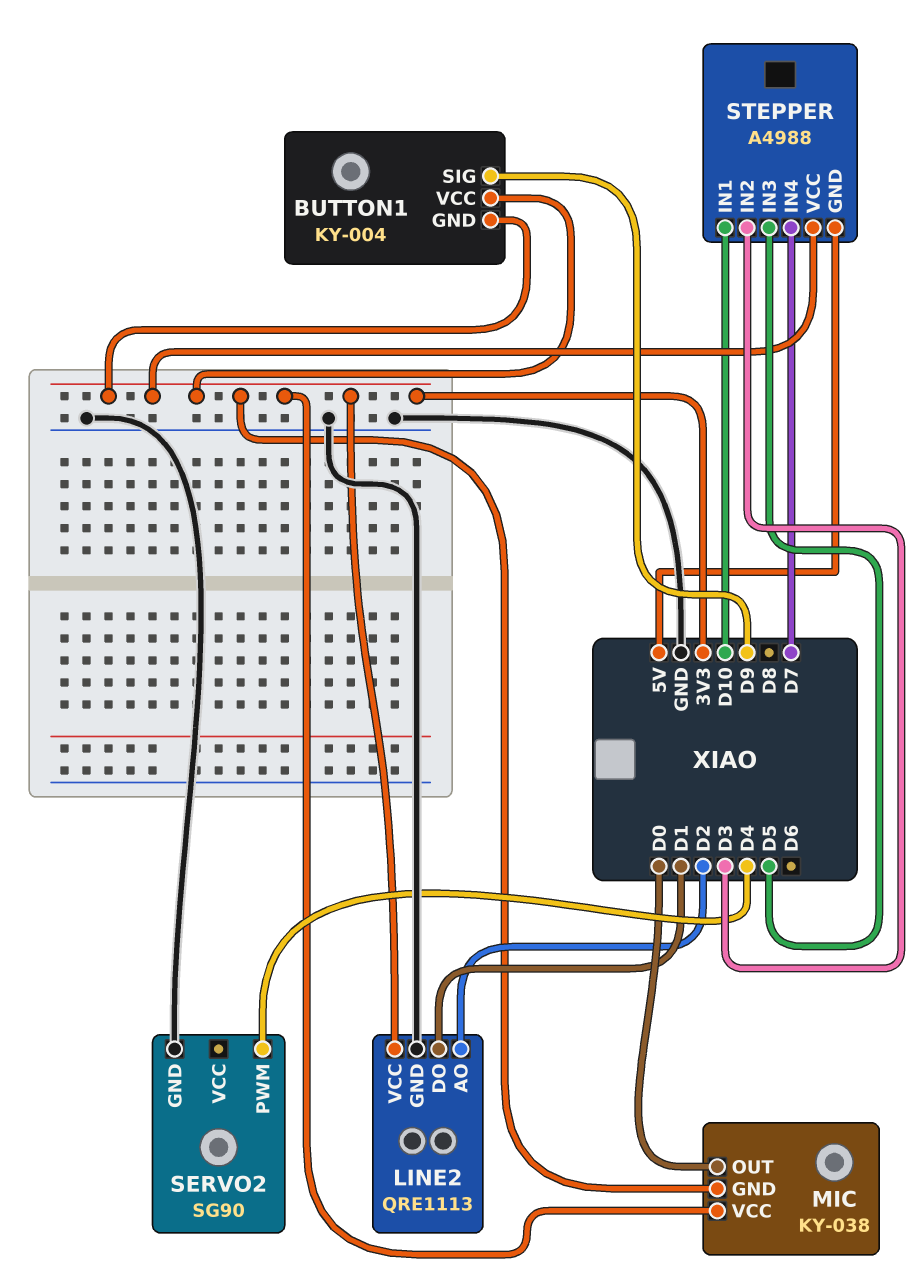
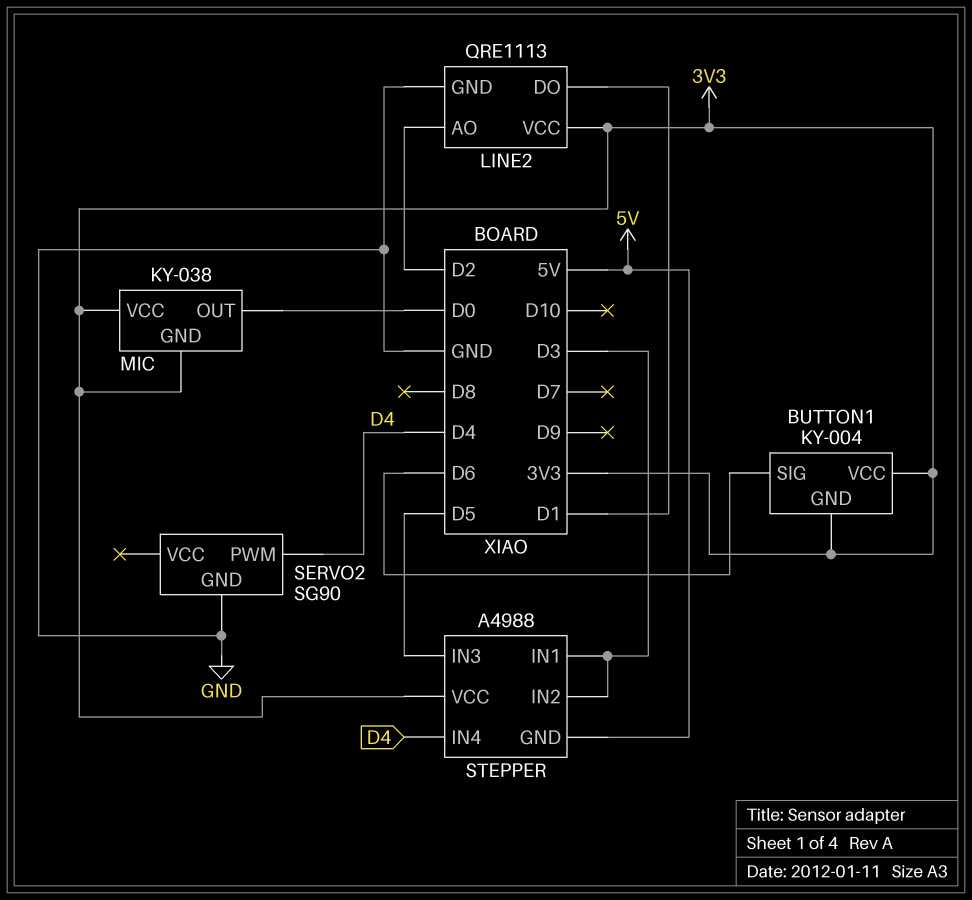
BUTTON1 pin SIG: D9 -> D6
STEPPER pin IN1: D10 -> D3
STEPPER pin IN4: D7 -> D4

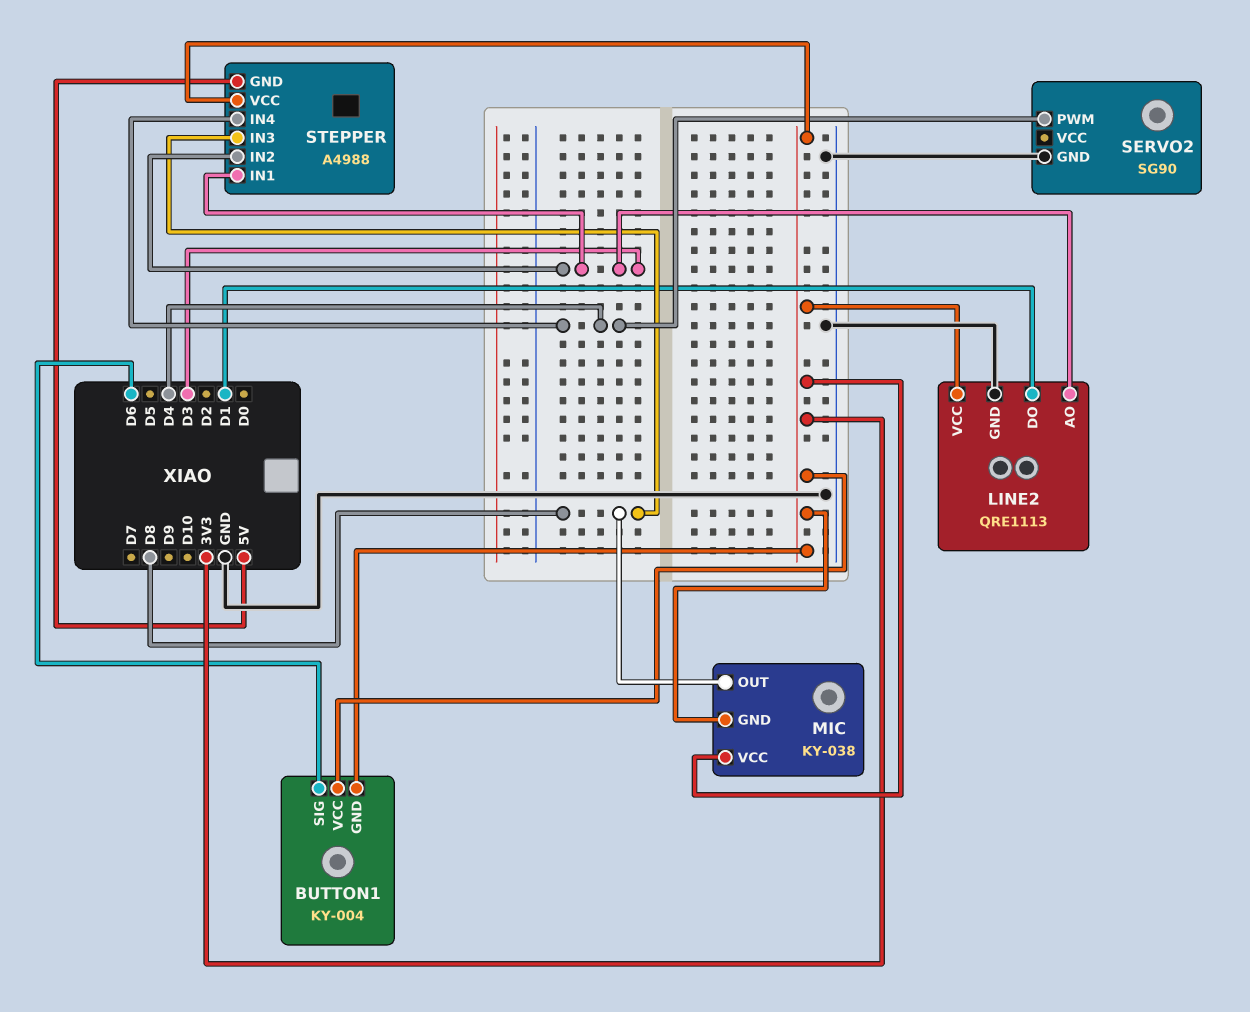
LINE2 pin AO: D2 -> D3
MIC pin OUT: D0 -> D8
STEPPER pin IN3: D5 -> D8

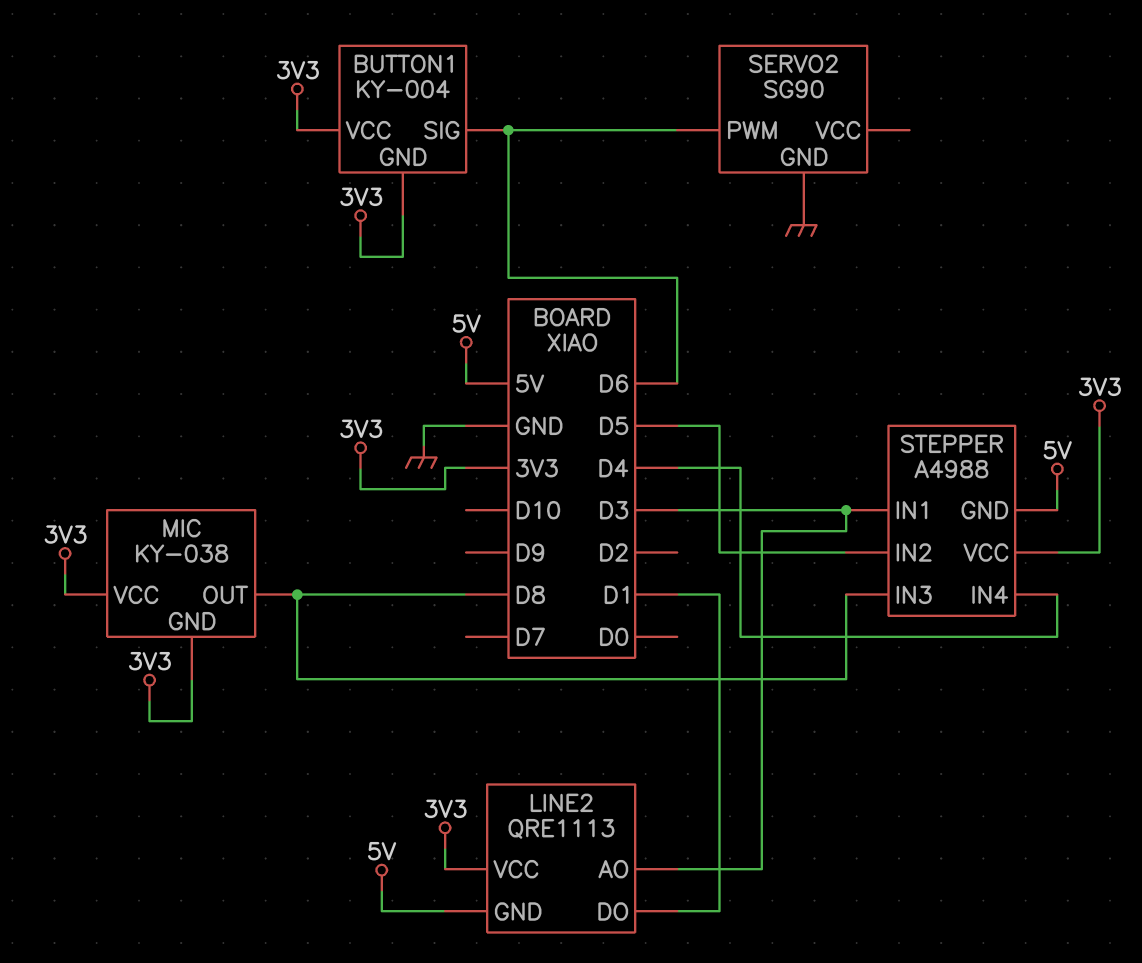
LINE2 pin GND: GND -> 5V
SERVO2 pin PWM: D4 -> D6
STEPPER pin IN2: D3 -> D5

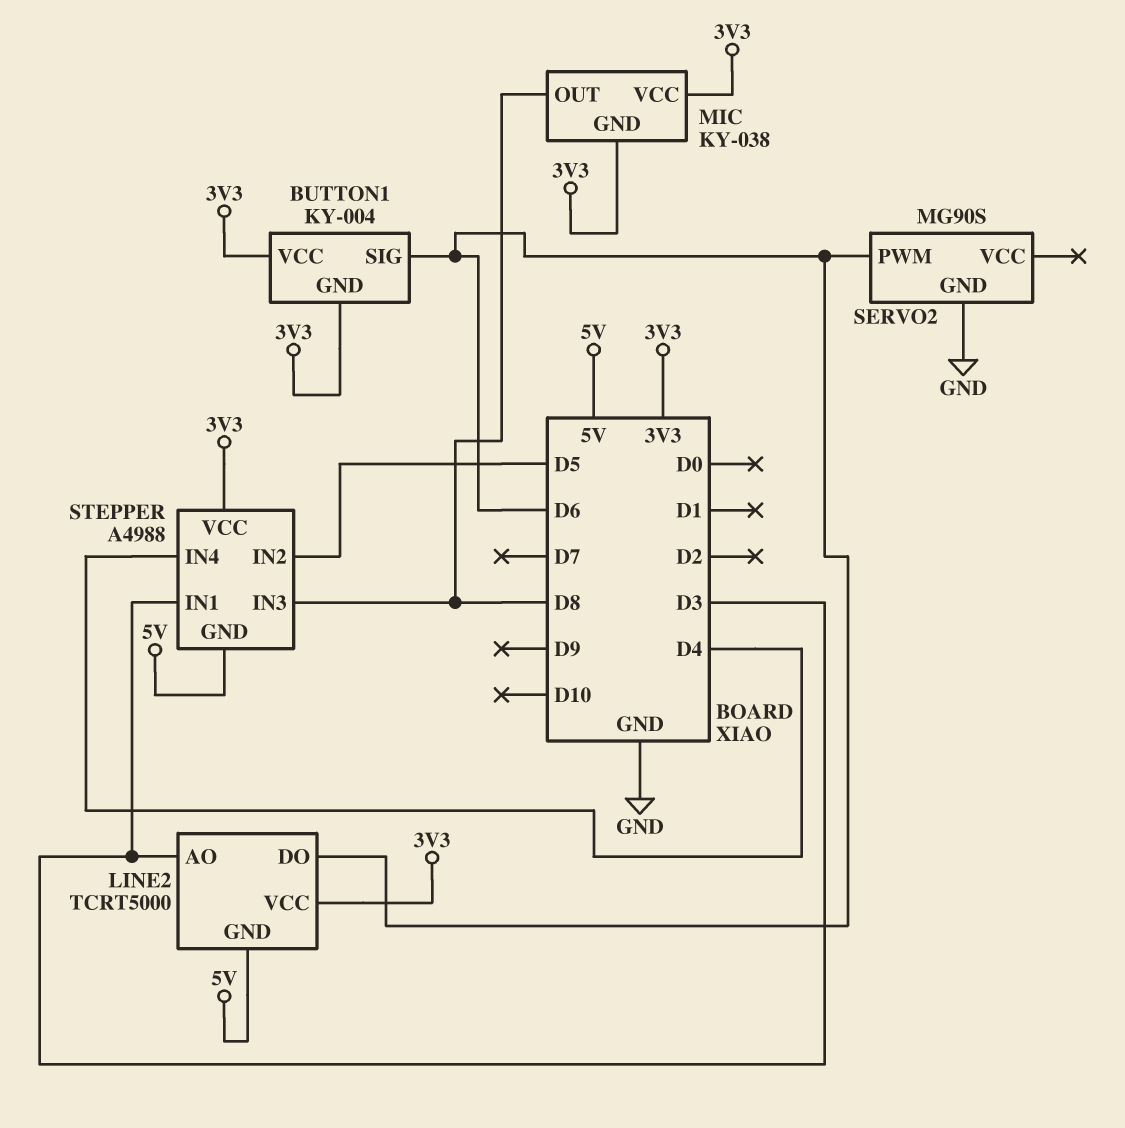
LINE2: QRE1113 -> TCRT5000
LINE2 pin DO: D1 -> D6
SERVO2: SG90 -> MG90S

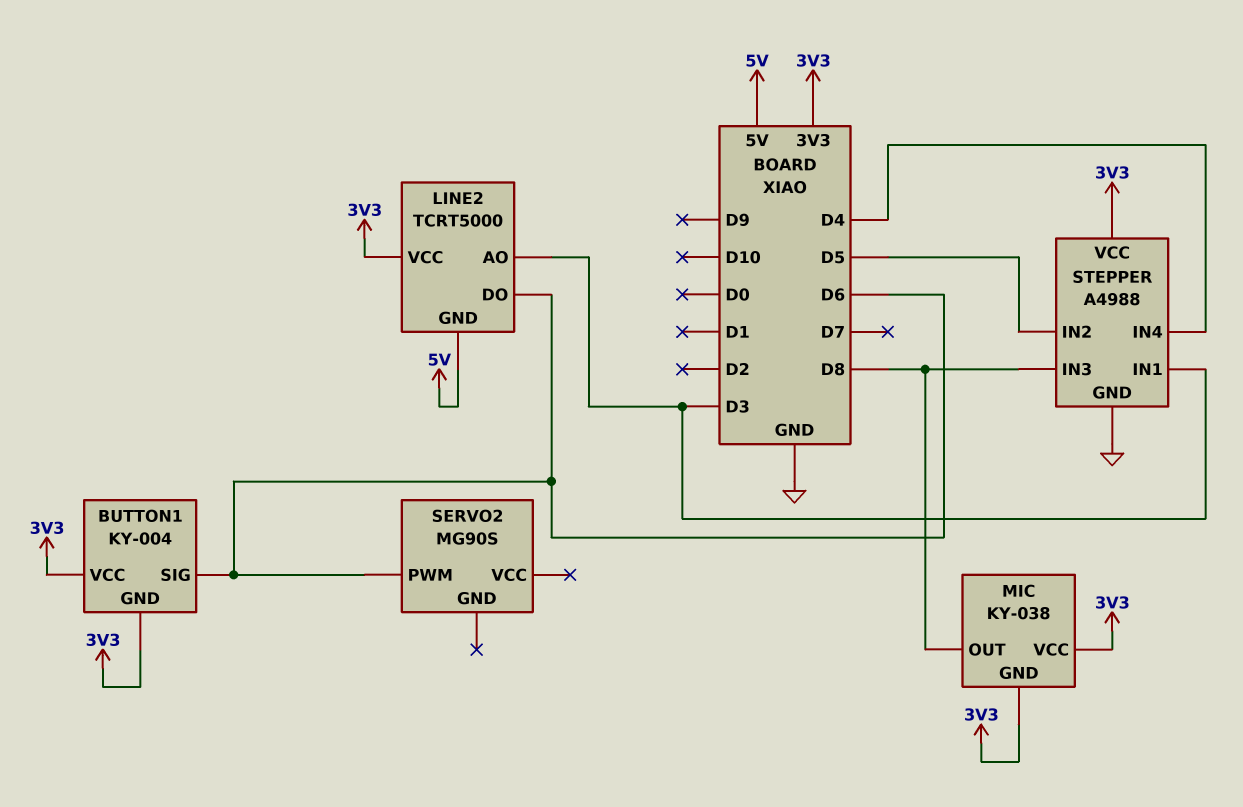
SERVO2 pin GND: GND -> none
STEPPER pin GND: 5V -> GND

